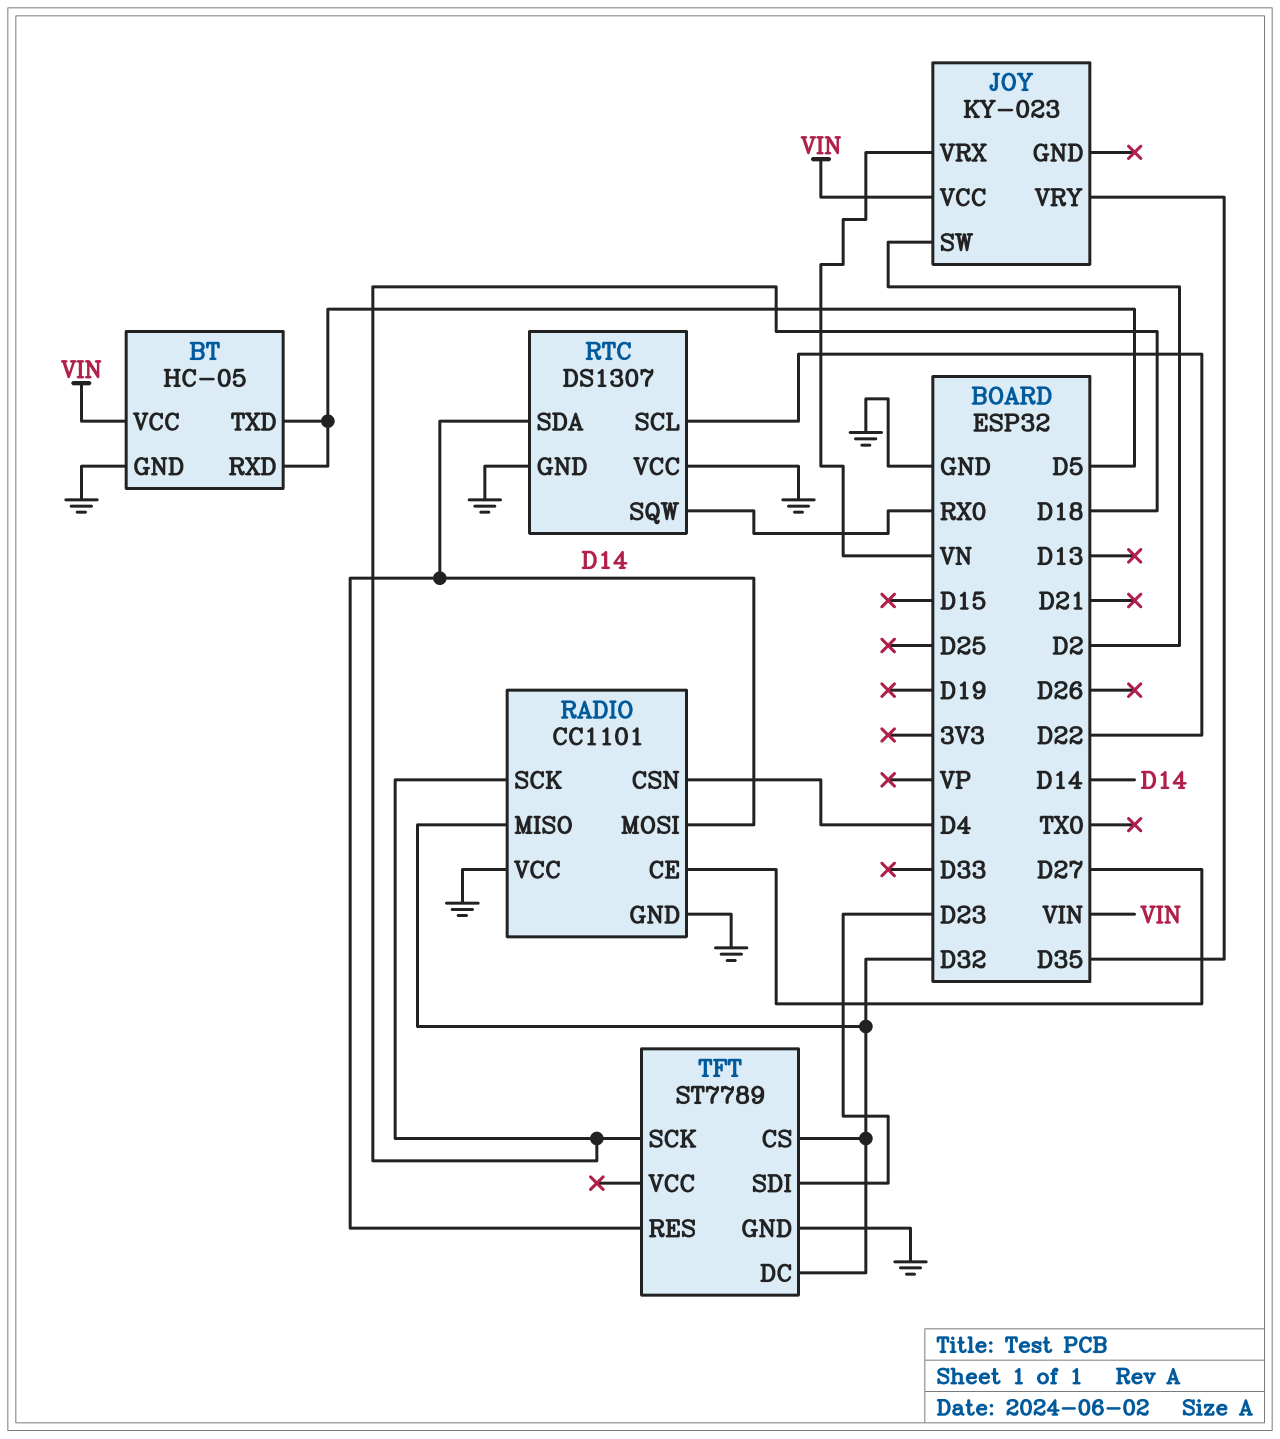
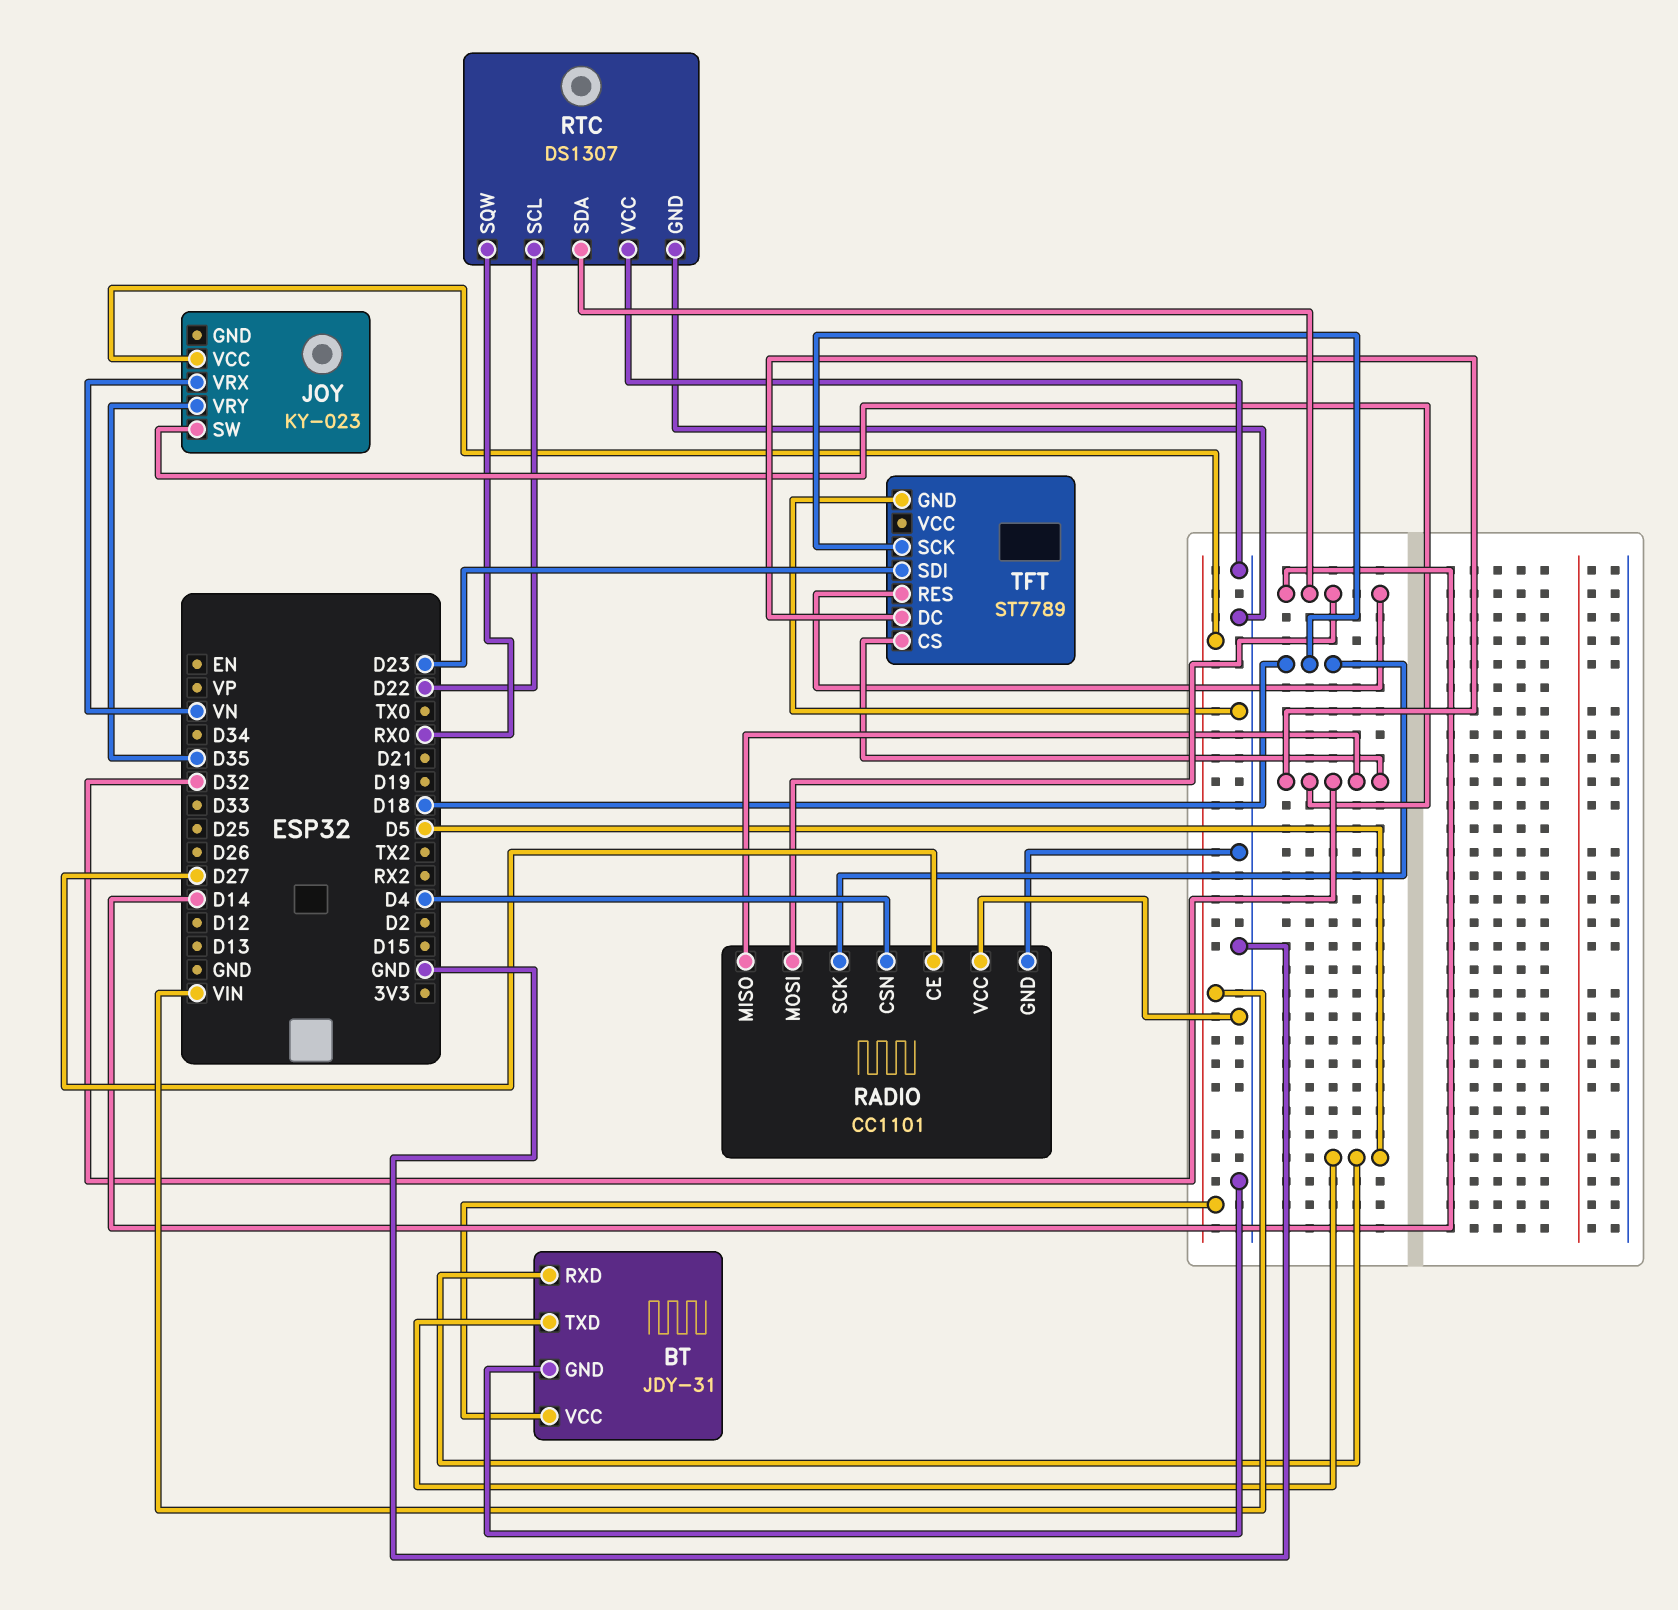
BT: HC-05 -> JDY-31
JOY pin SW: D2 -> D32

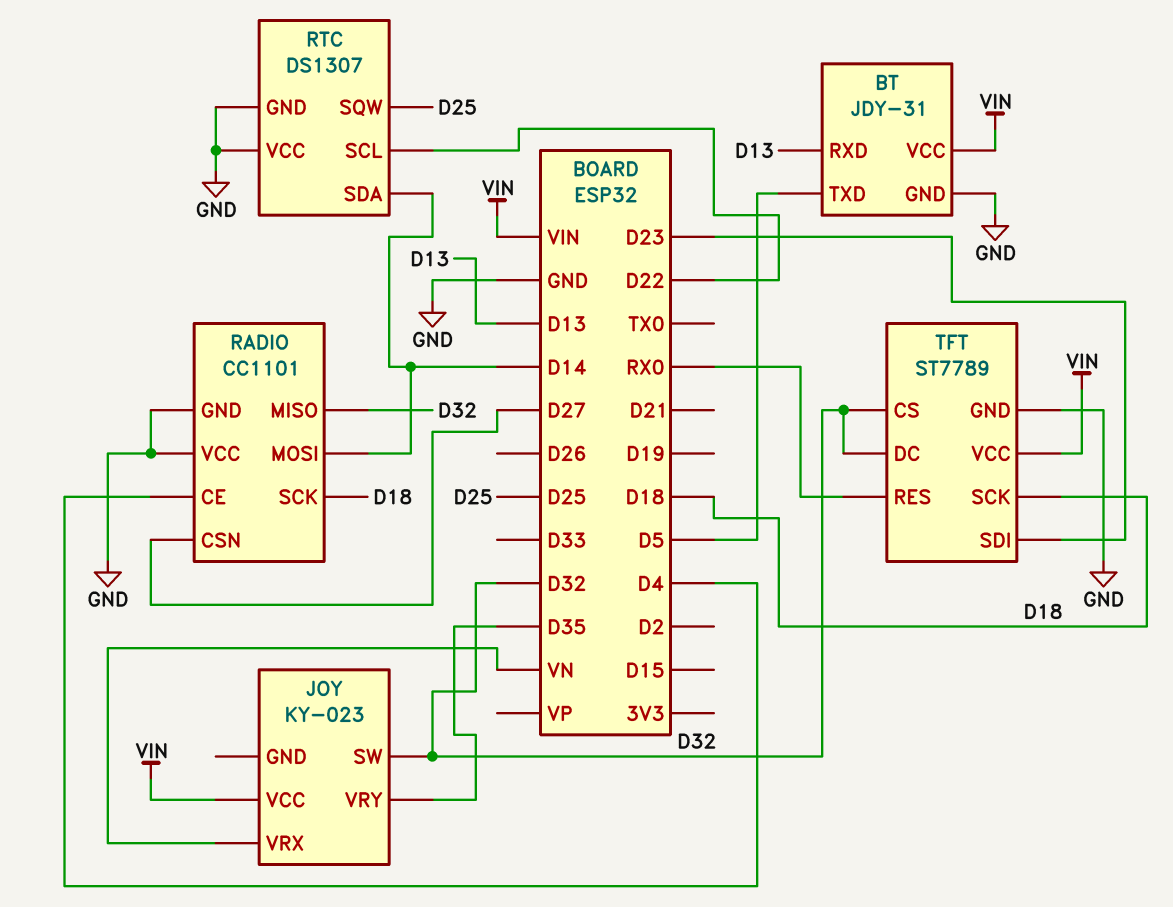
BT pin RXD: D5 -> D13
RADIO pin CE: D27 -> D4
RADIO pin CSN: D4 -> D27
RTC pin SQW: RX0 -> D25
TFT pin RES: D14 -> RX0
TFT pin VCC: none -> VIN

